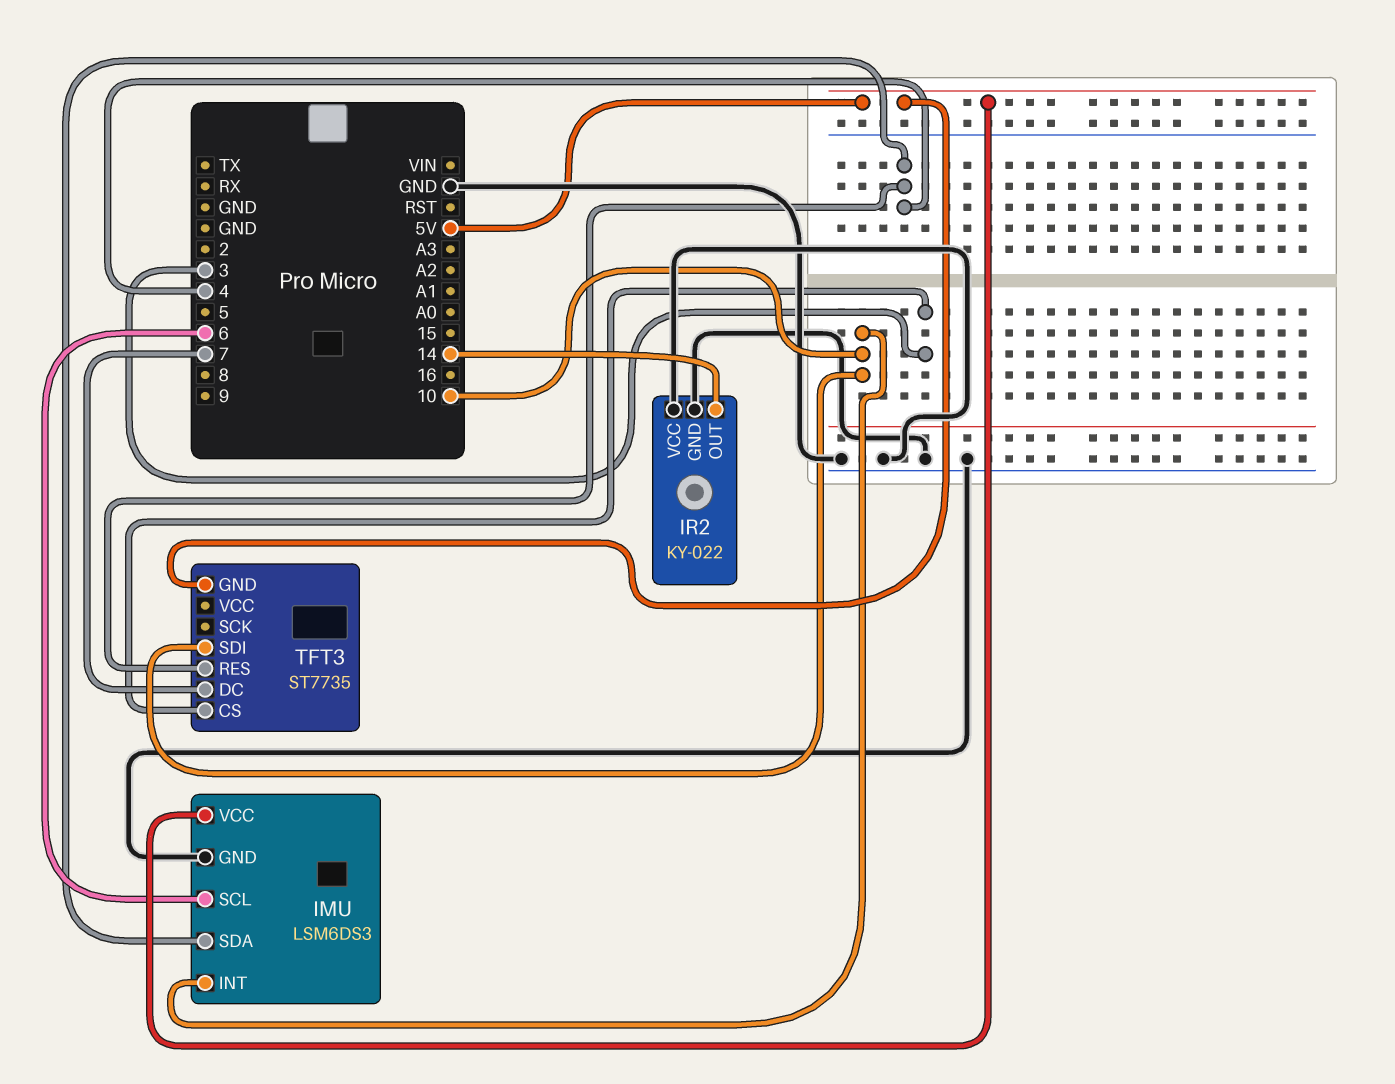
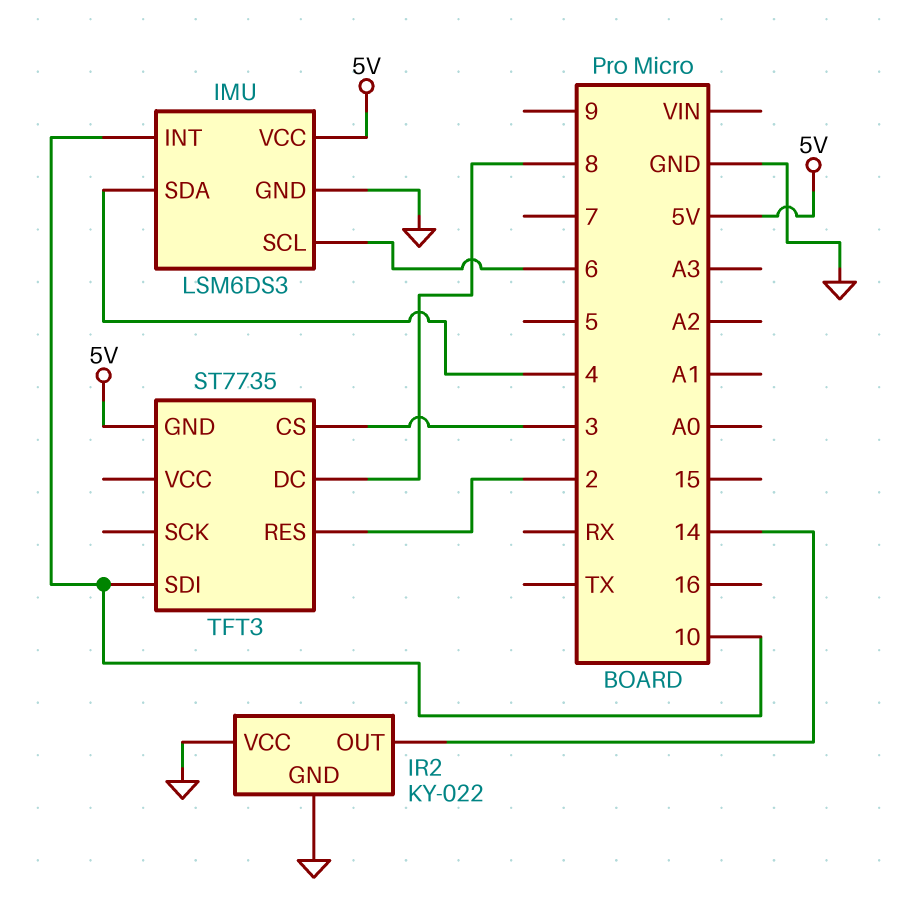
TFT3 pin DC: 7 -> 8
TFT3 pin RES: 4 -> 2

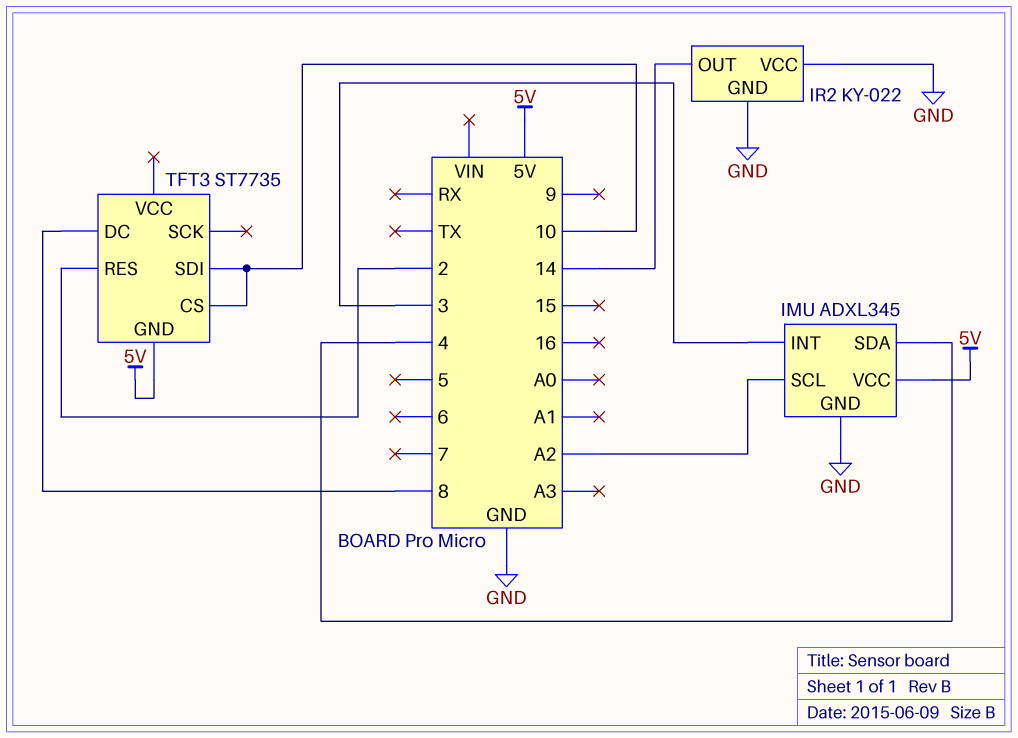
IMU: LSM6DS3 -> ADXL345
IMU pin INT: 10 -> 3
IMU pin SCL: 6 -> A2
TFT3 pin CS: 3 -> 10

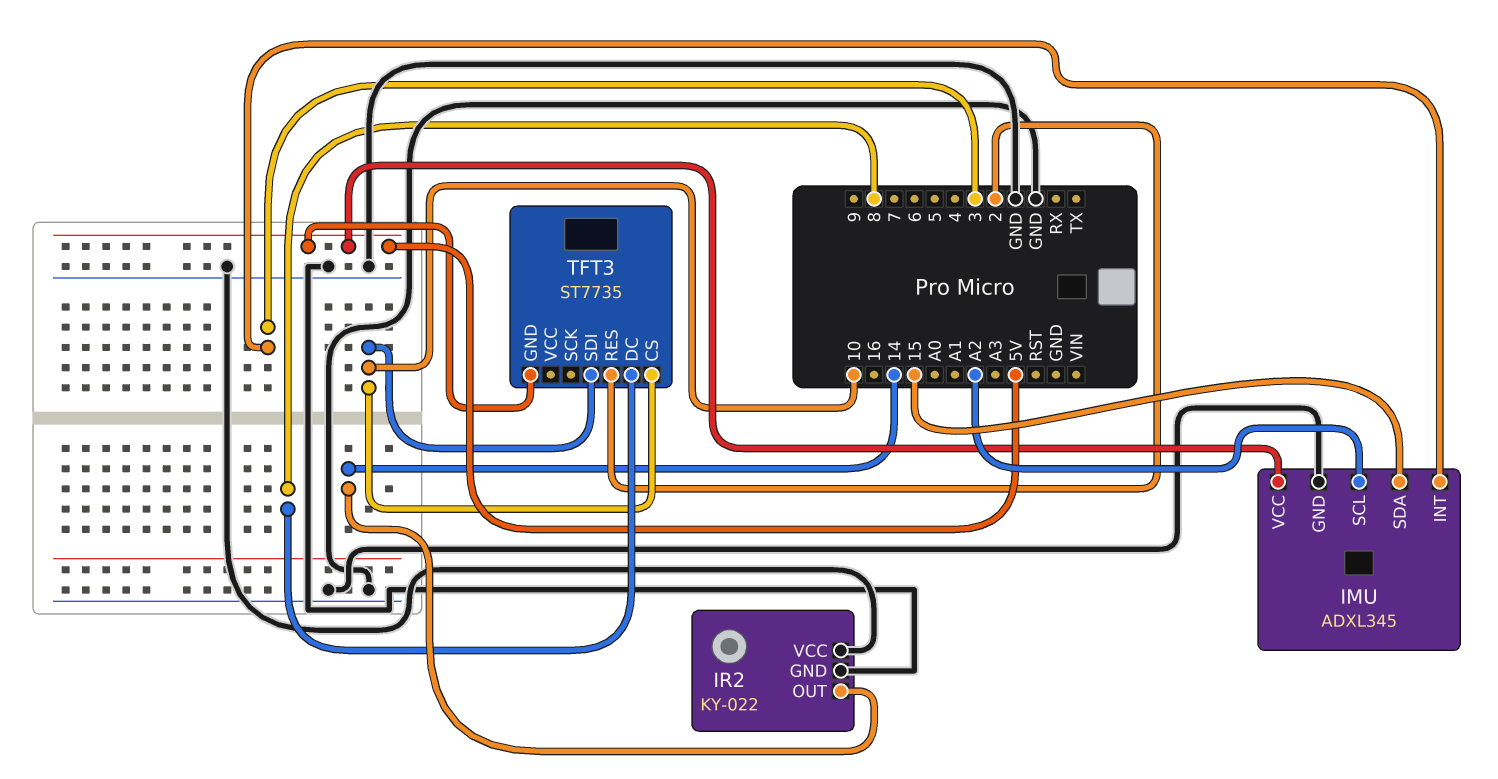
IMU pin SDA: 4 -> 15

